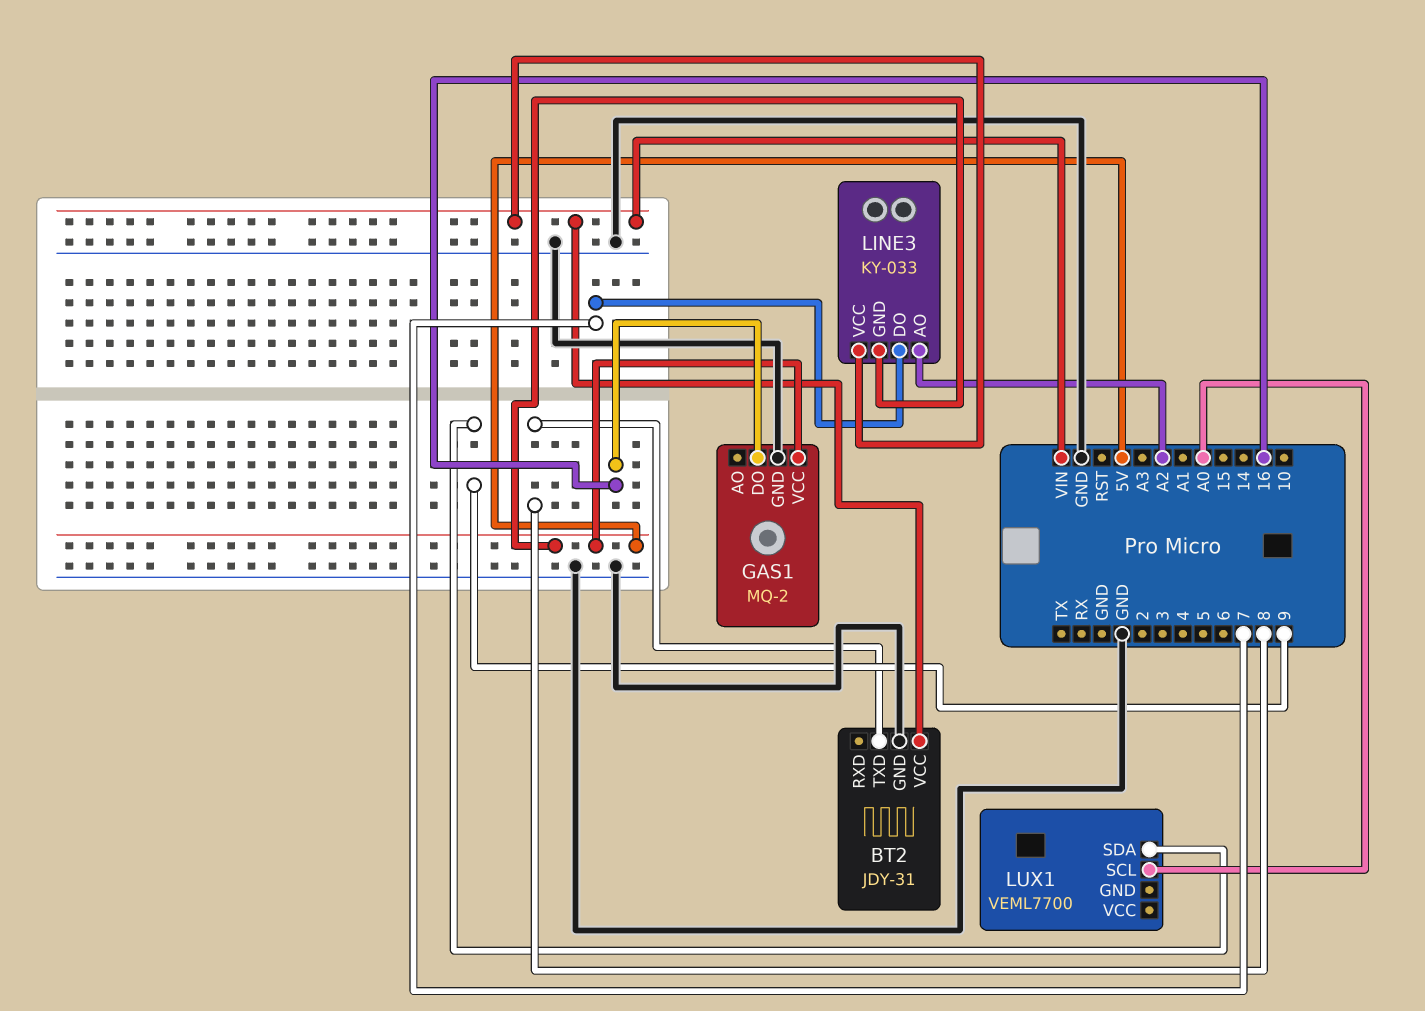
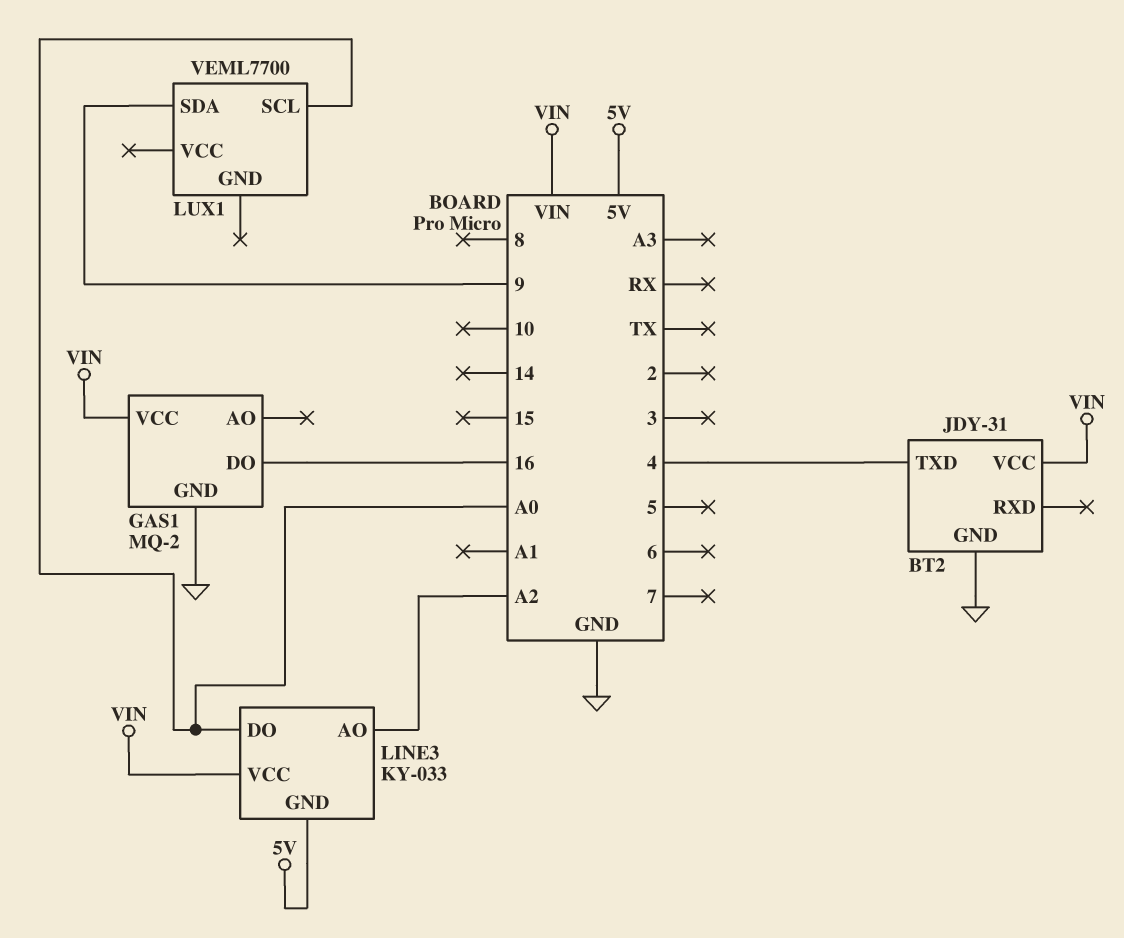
BT2 pin TXD: 8 -> 4
GAS1 pin VCC: 5V -> VIN
LINE3 pin DO: 7 -> A0

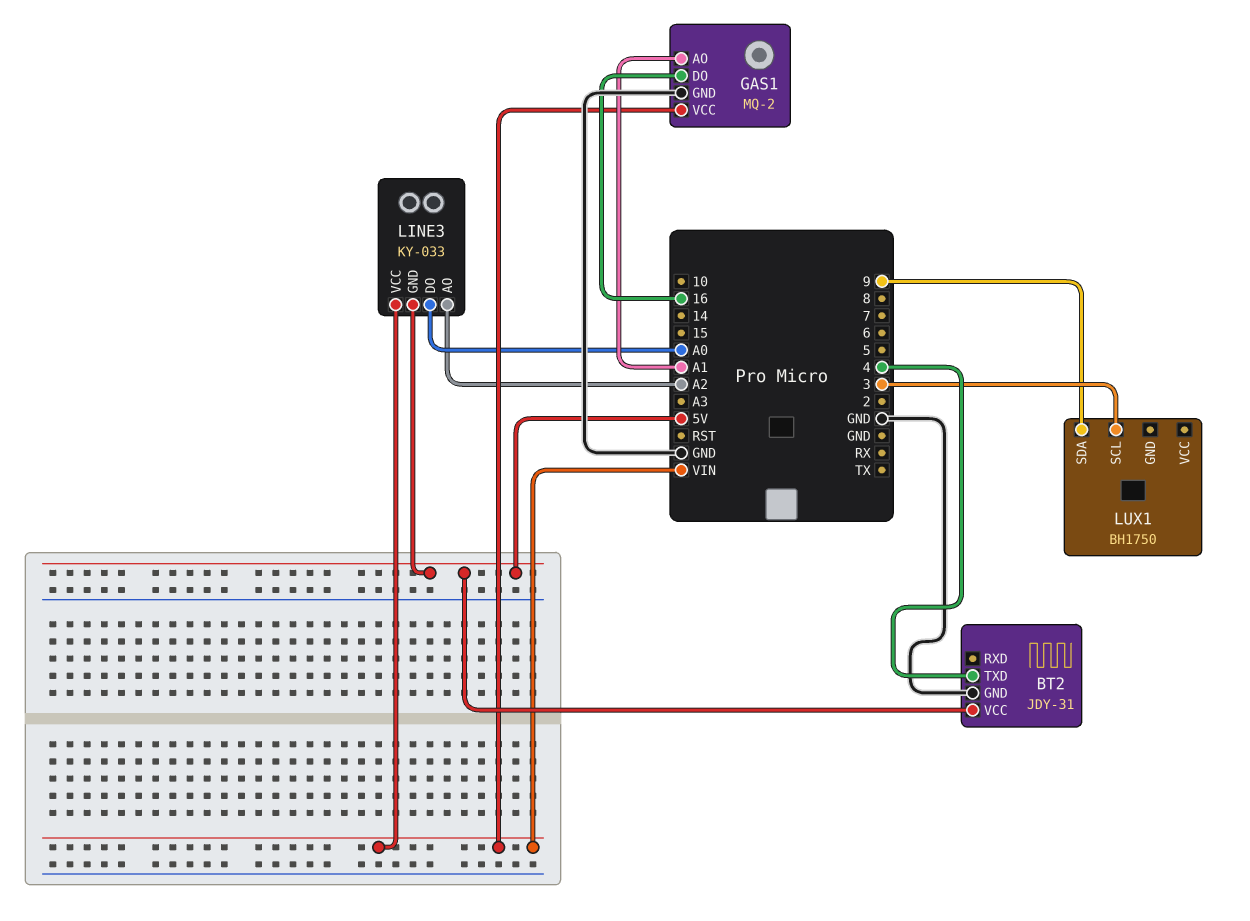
BT2 pin VCC: VIN -> 5V
GAS1 pin AO: none -> A1
LUX1: VEML7700 -> BH1750
LUX1 pin SCL: A0 -> 3

